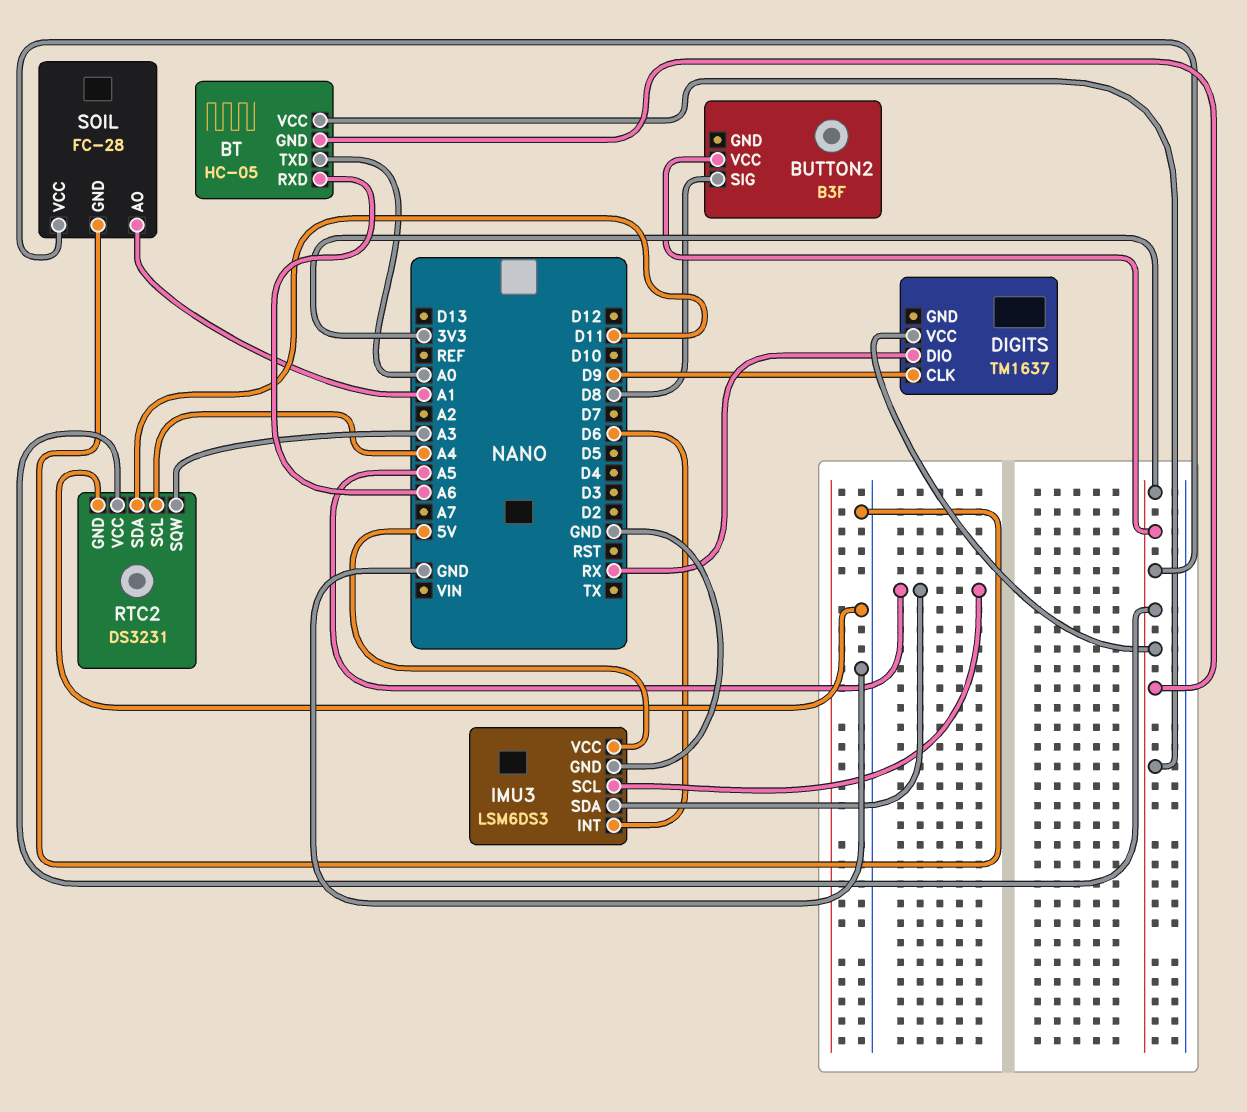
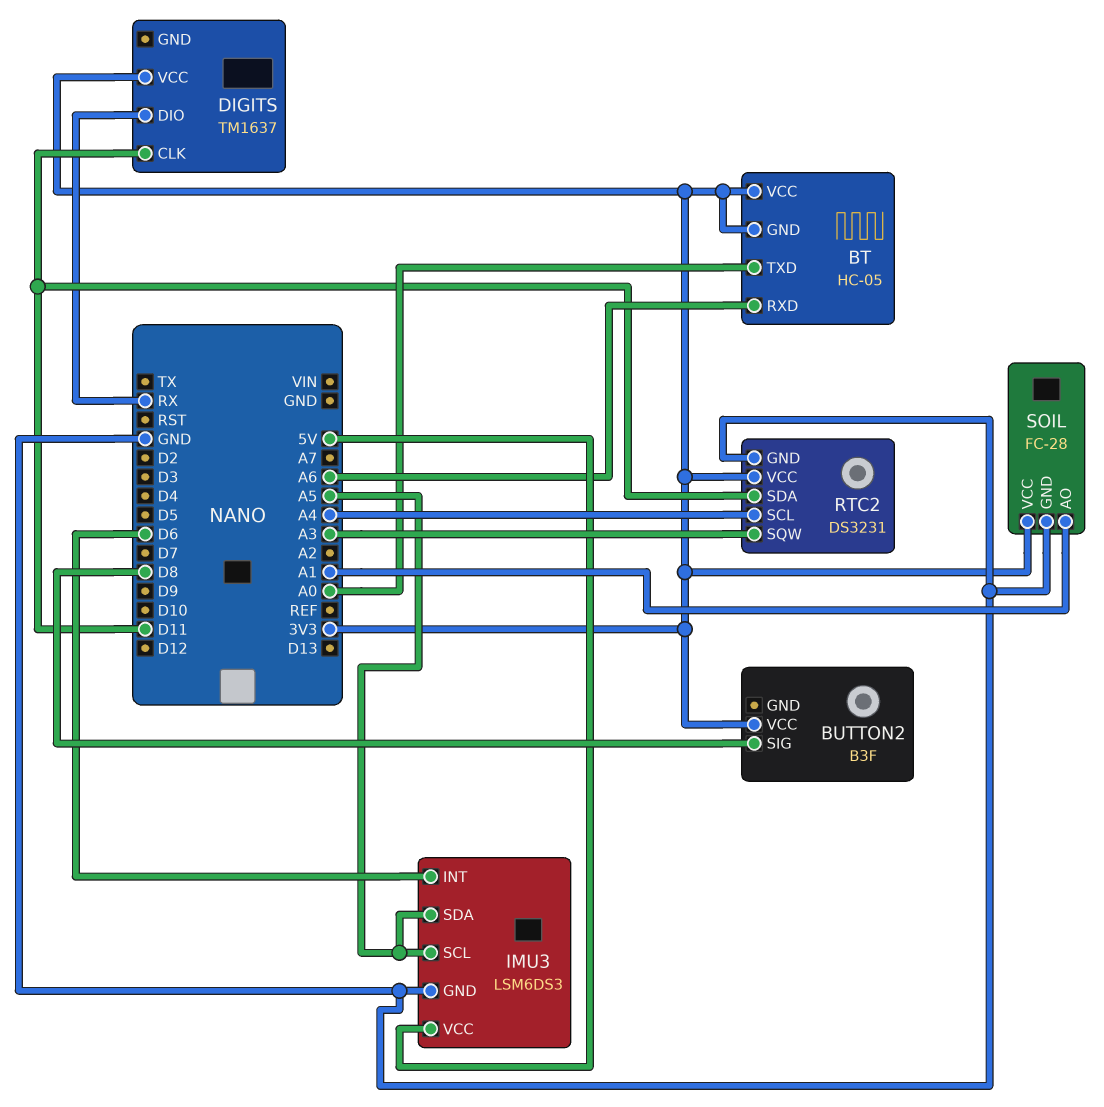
DIGITS pin CLK: D9 -> D11

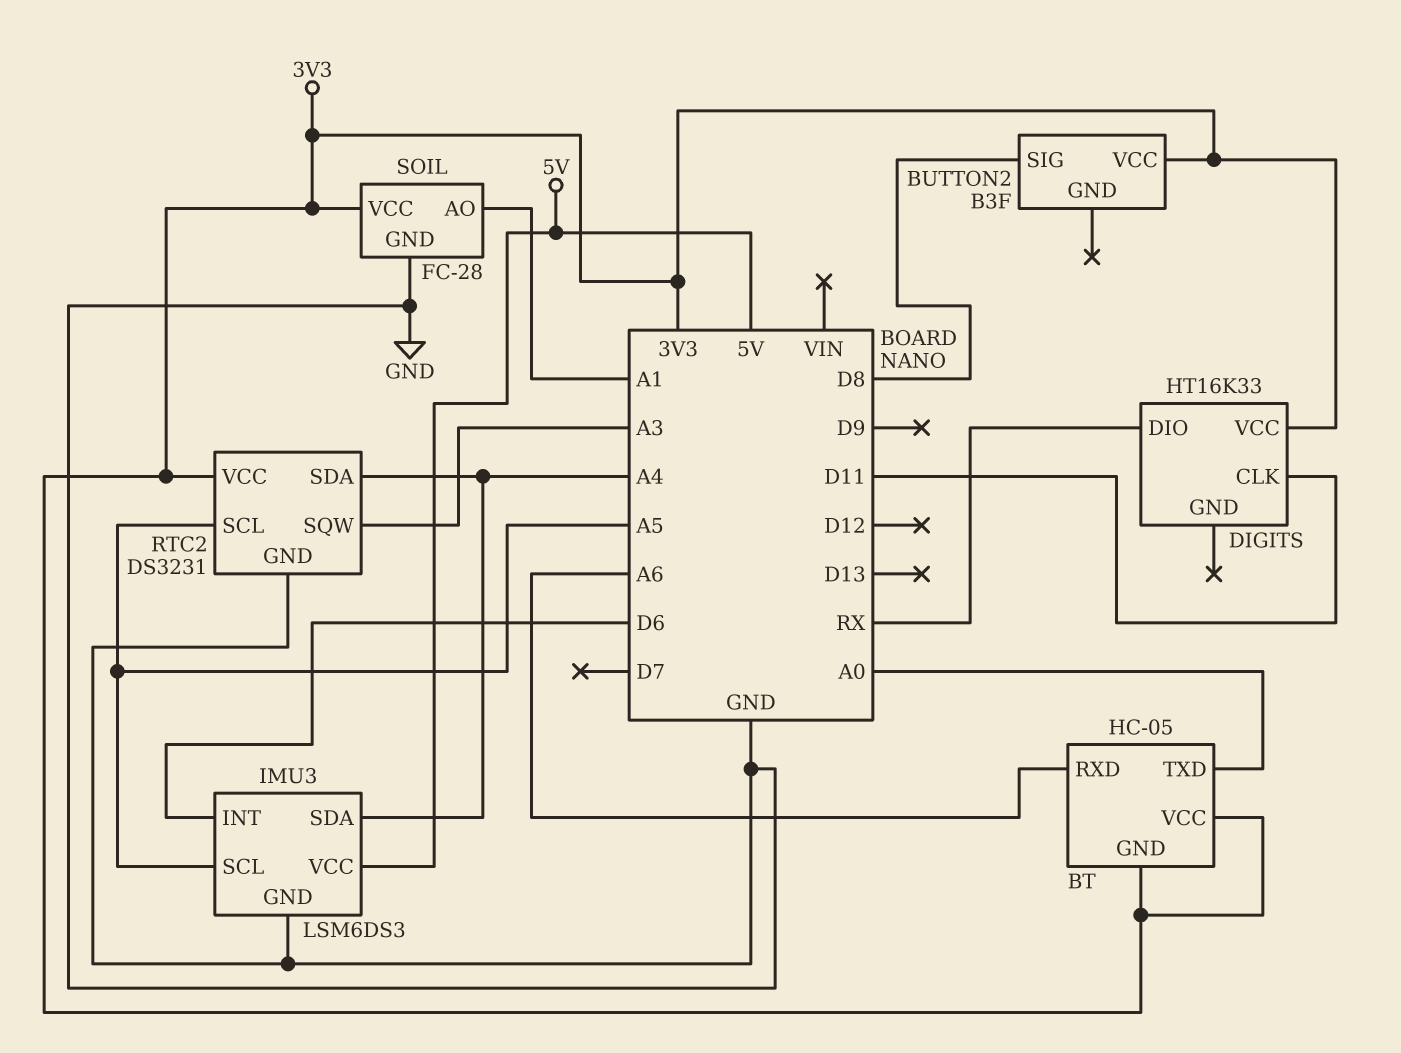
DIGITS: TM1637 -> HT16K33
IMU3 pin SDA: A5 -> A4
RTC2 pin SCL: A4 -> A5
RTC2 pin SDA: D11 -> A4

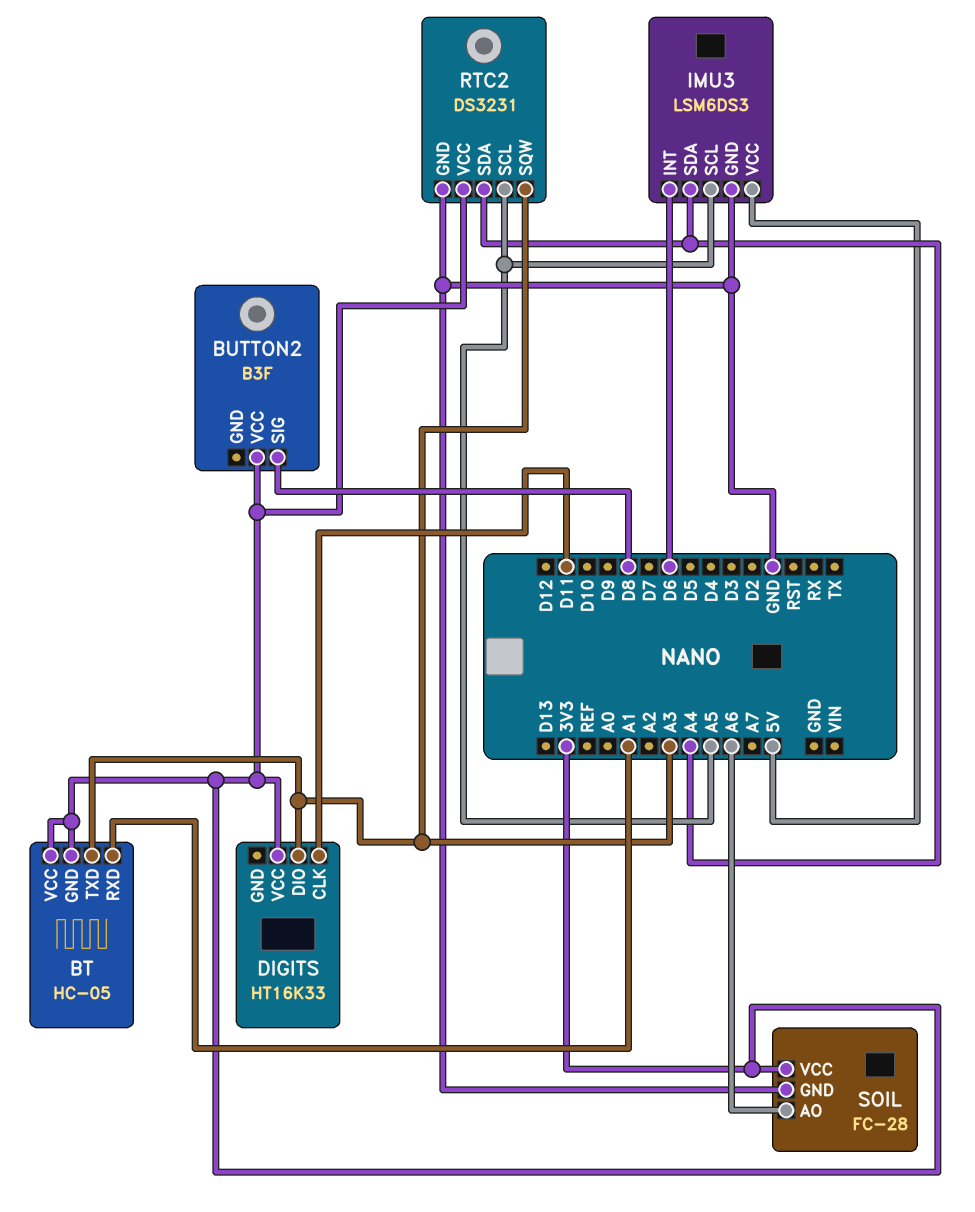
BT pin RXD: A6 -> A1
BT pin TXD: A0 -> A3
DIGITS pin DIO: RX -> A3
SOIL pin AO: A1 -> A6

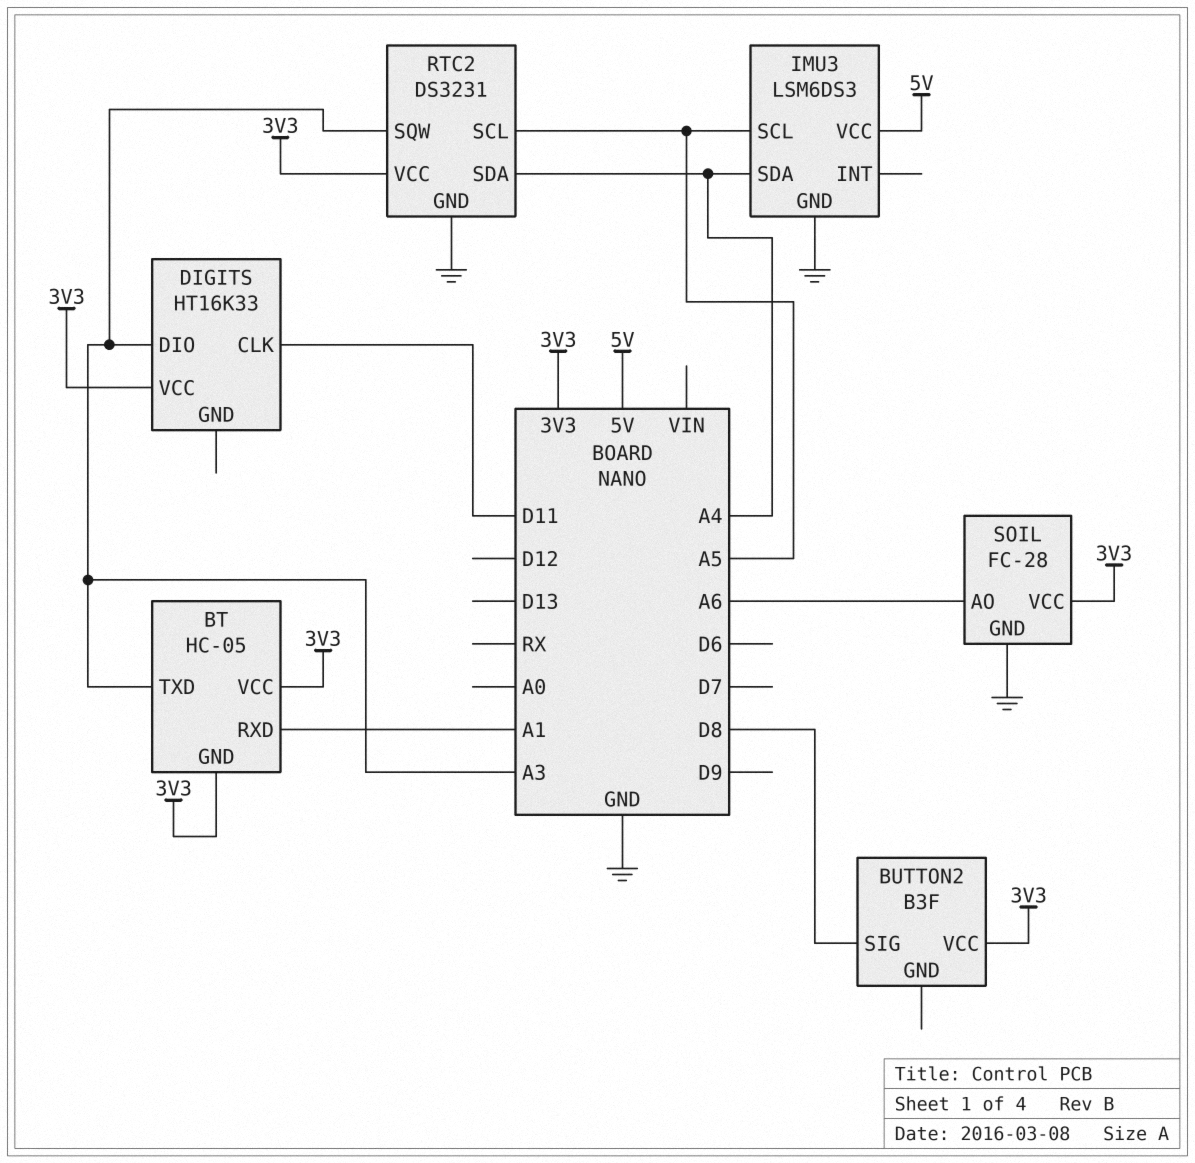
IMU3 pin INT: D6 -> none

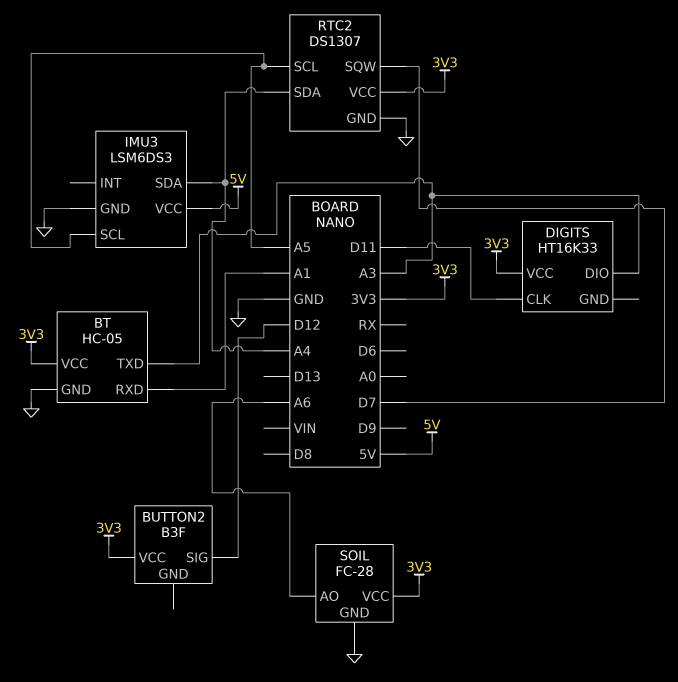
BT pin GND: 3V3 -> GND
BUTTON2 pin SIG: D8 -> D12
RTC2: DS3231 -> DS1307
RTC2 pin SQW: A3 -> D7

